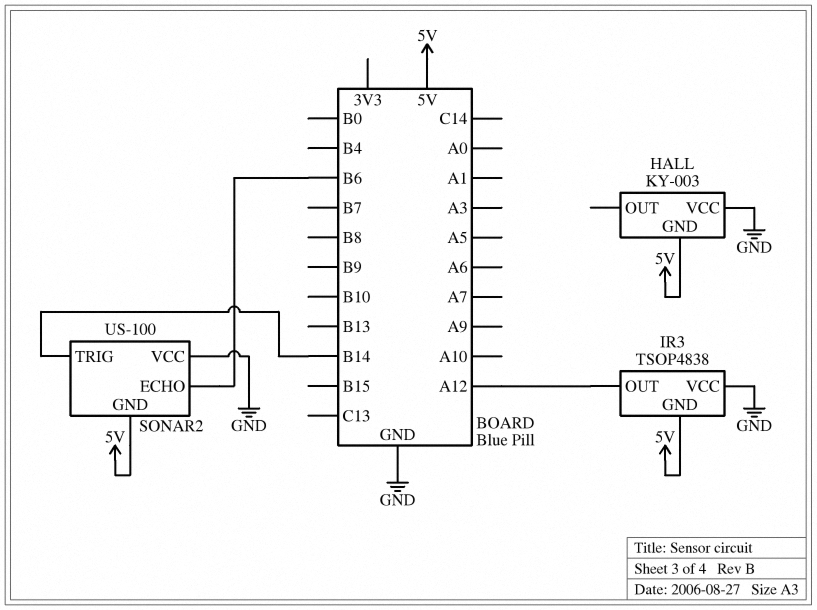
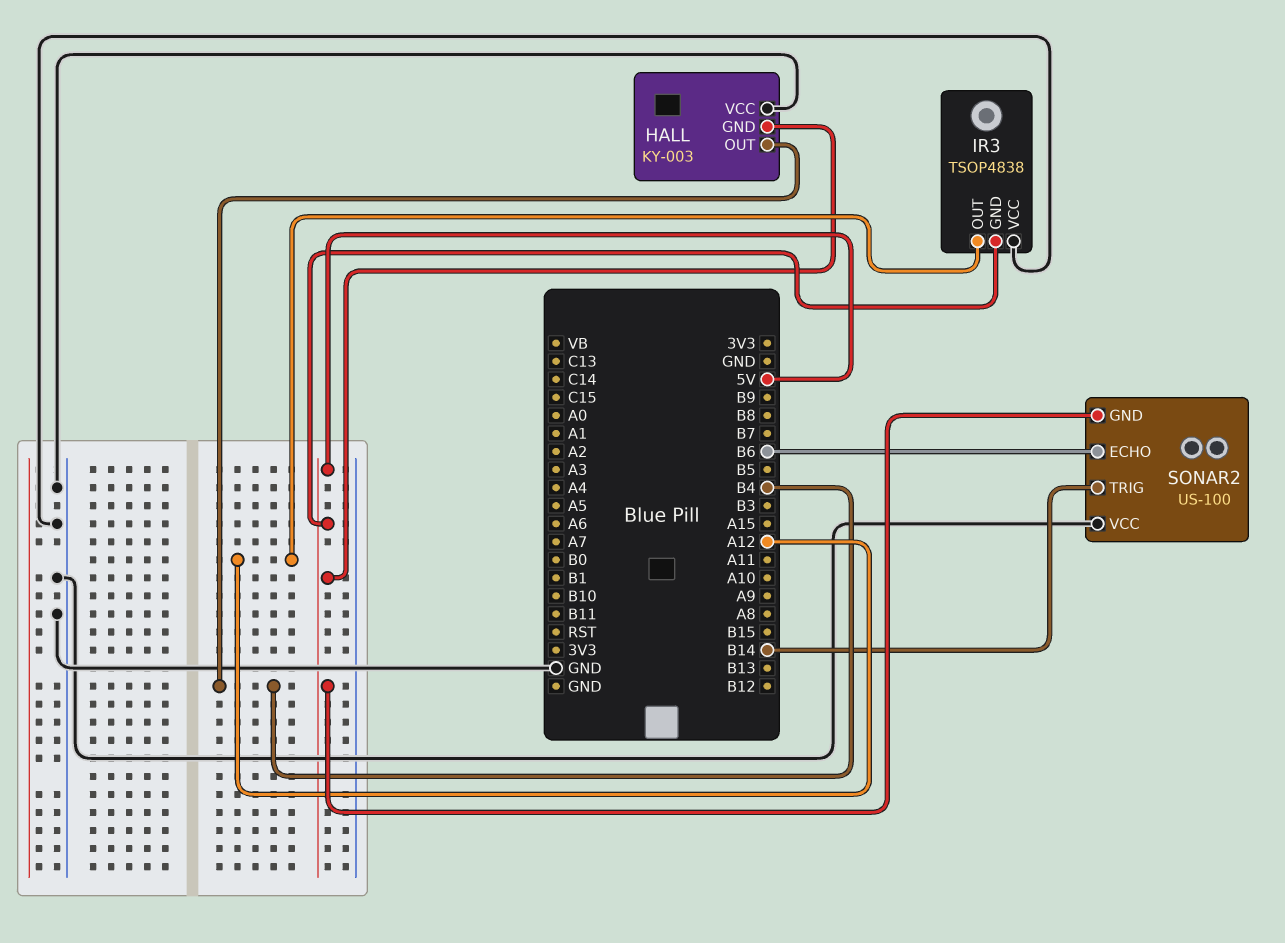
HALL pin OUT: none -> B4

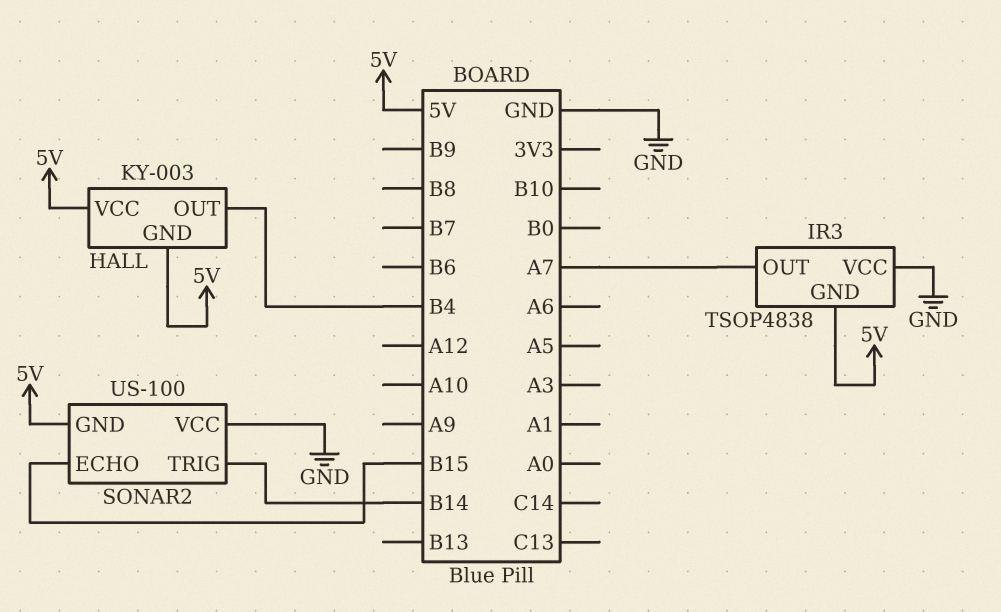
HALL pin VCC: GND -> 5V
IR3 pin OUT: A12 -> A7
SONAR2 pin ECHO: B6 -> B15

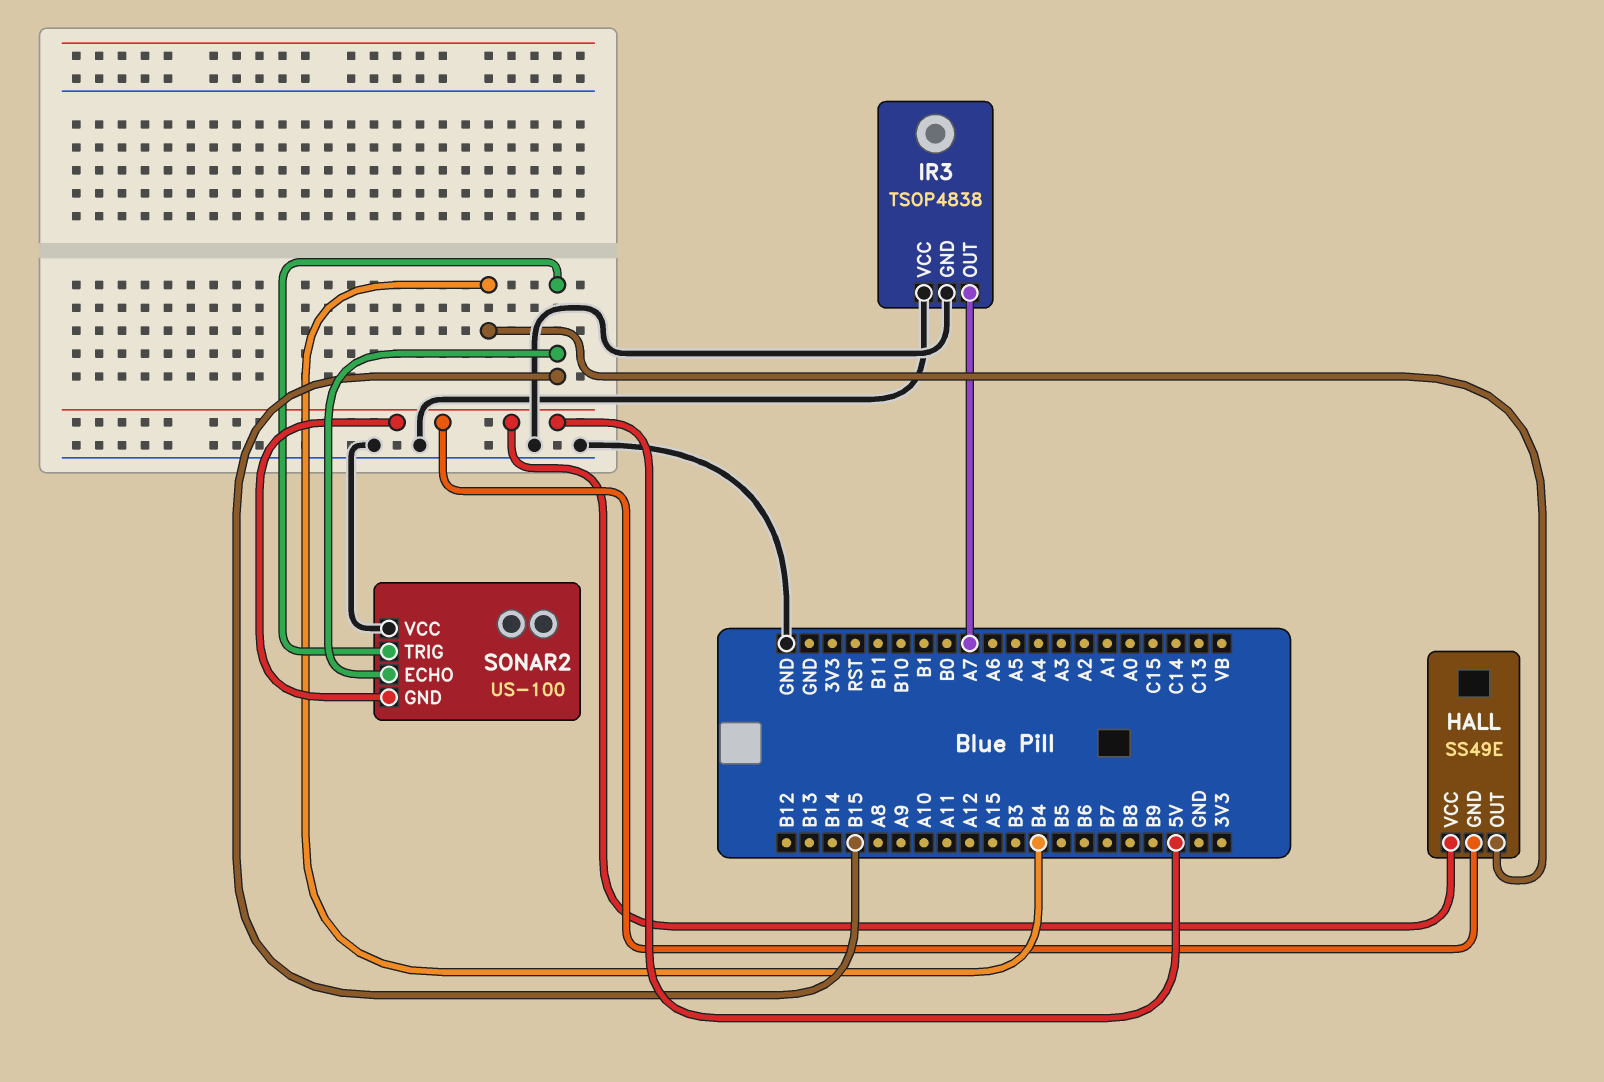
HALL: KY-003 -> SS49E
IR3 pin GND: 5V -> GND
SONAR2 pin TRIG: B14 -> B15

